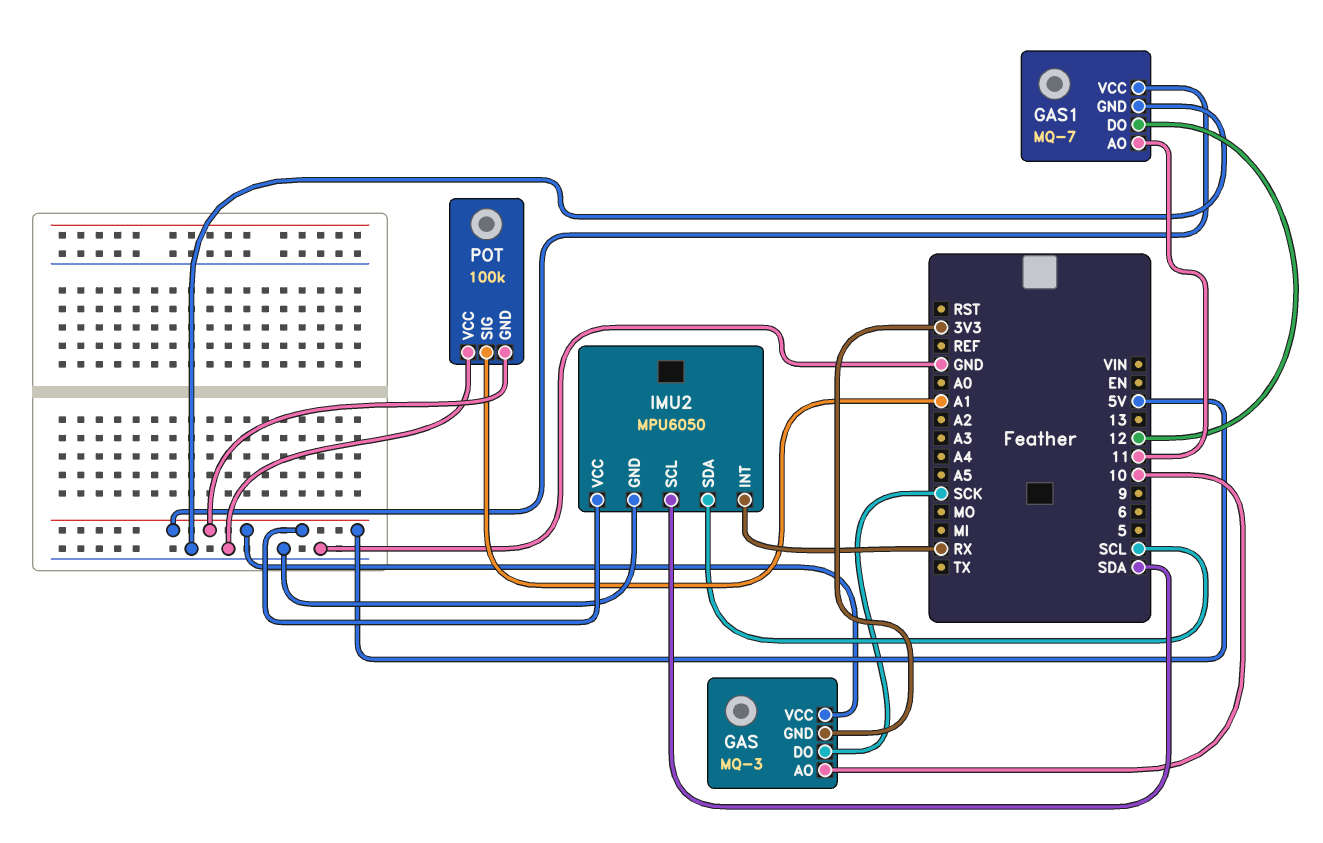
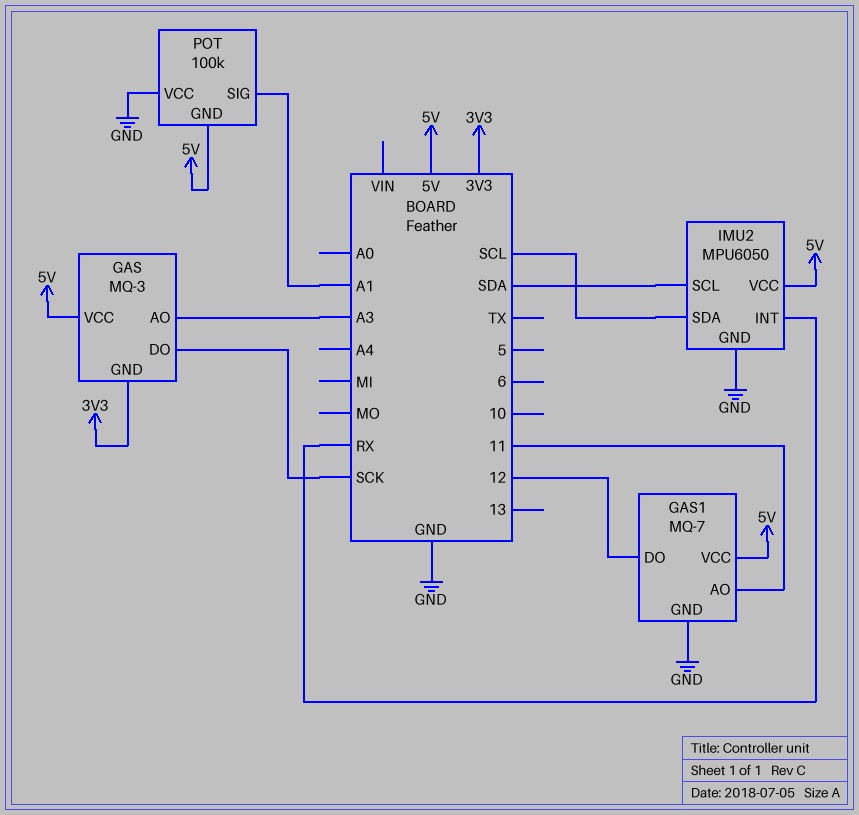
GAS pin AO: 10 -> A3

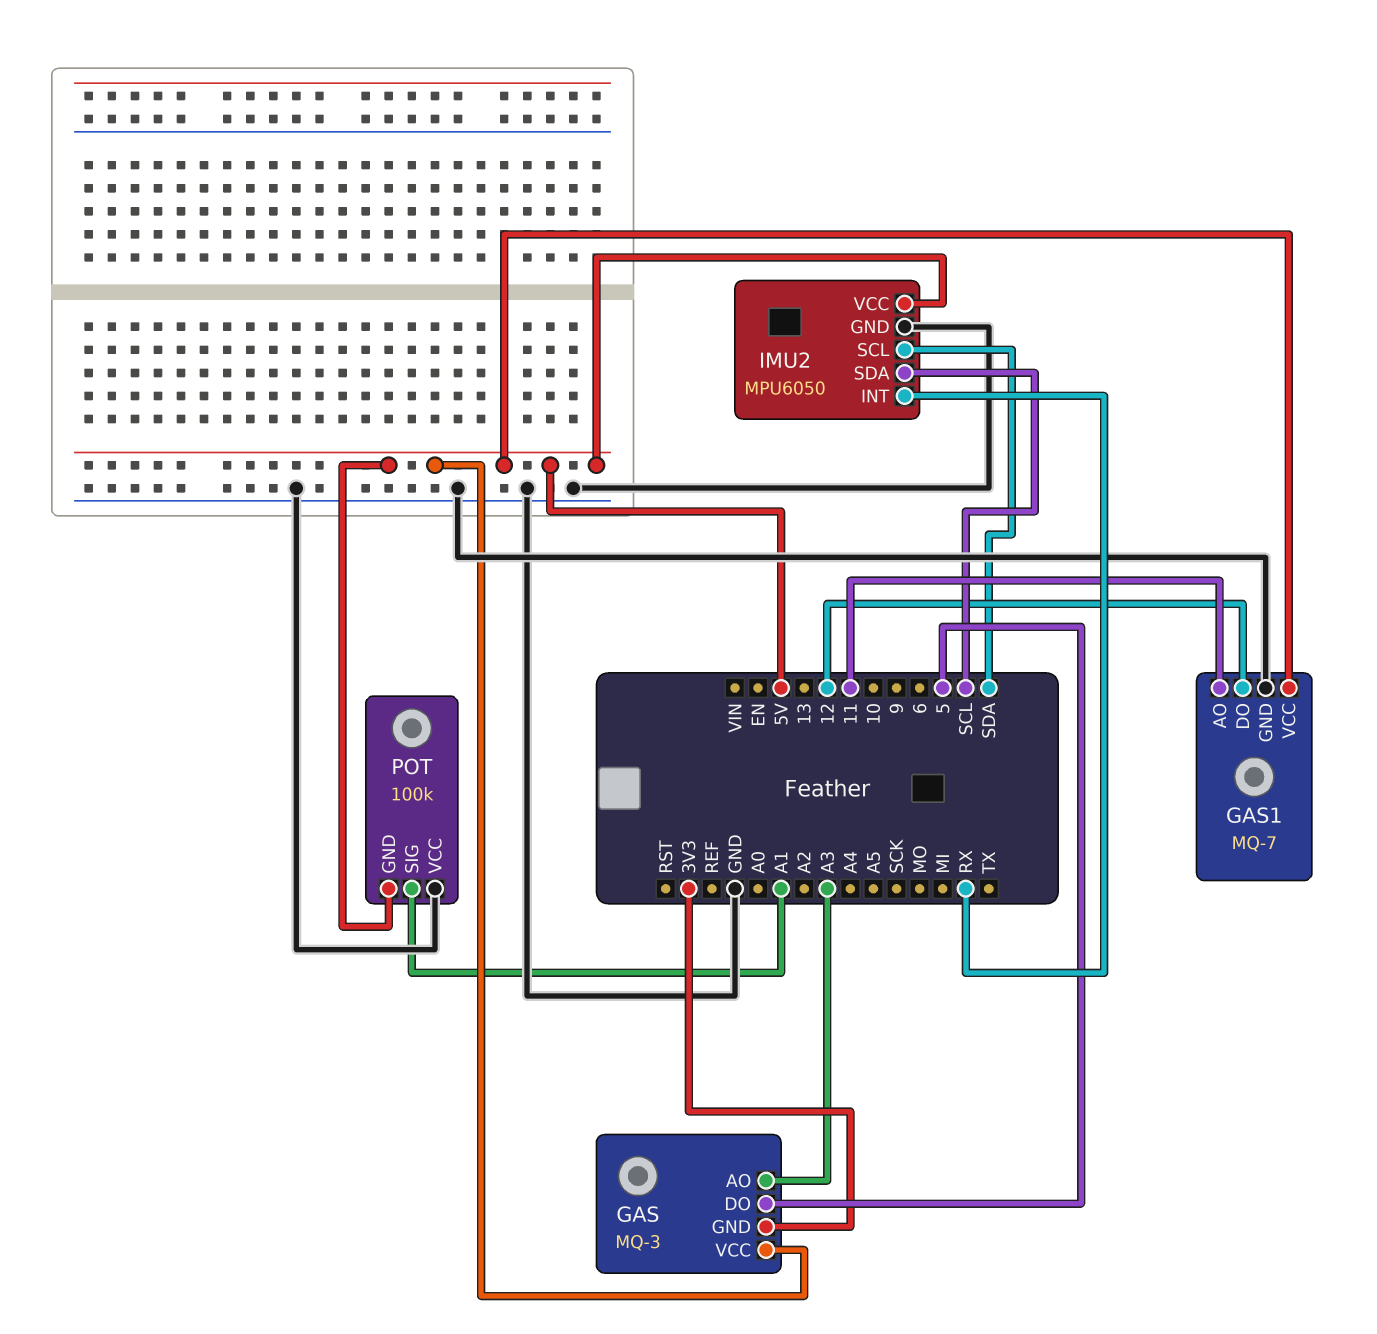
GAS pin DO: SCK -> 5

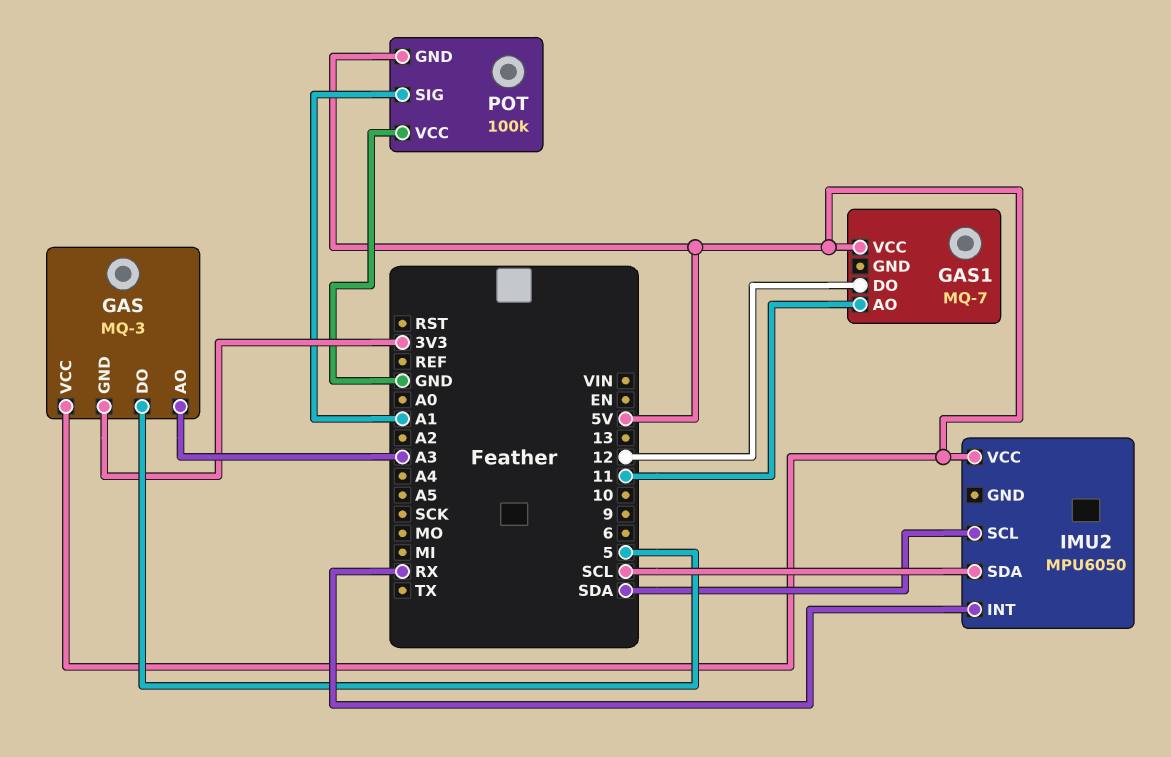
GAS1 pin GND: GND -> none
IMU2 pin GND: GND -> none

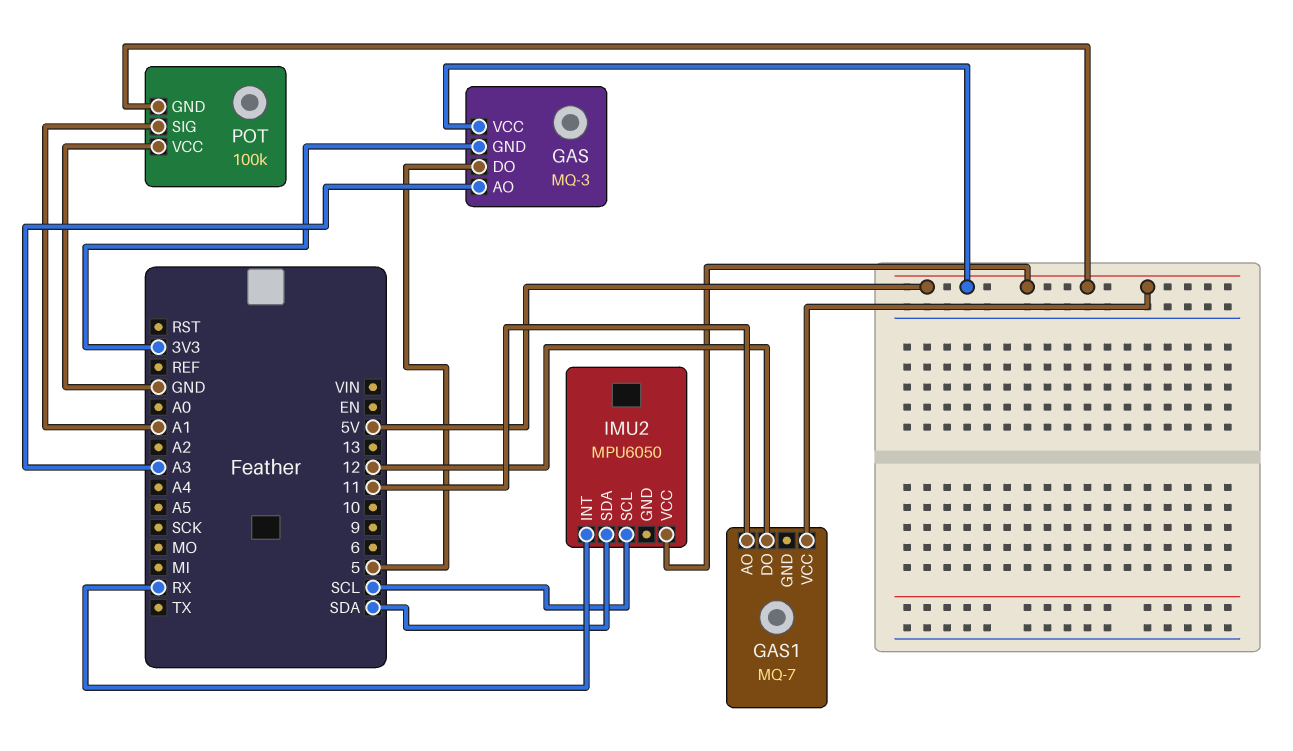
IMU2 pin SCL: SDA -> SCL
IMU2 pin SDA: SCL -> SDA

